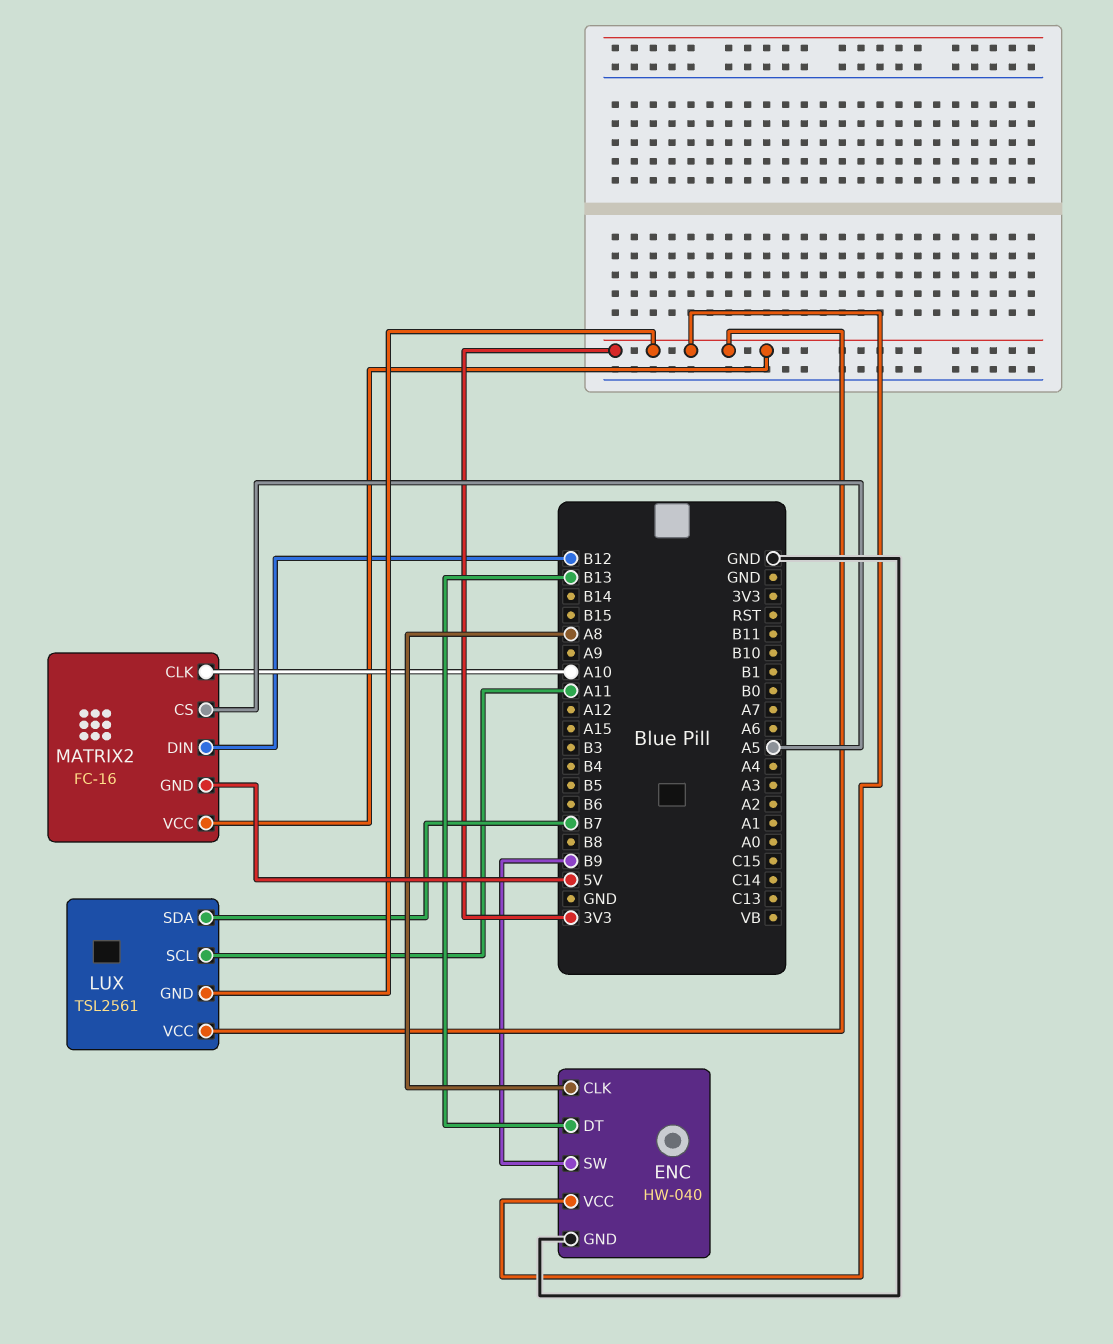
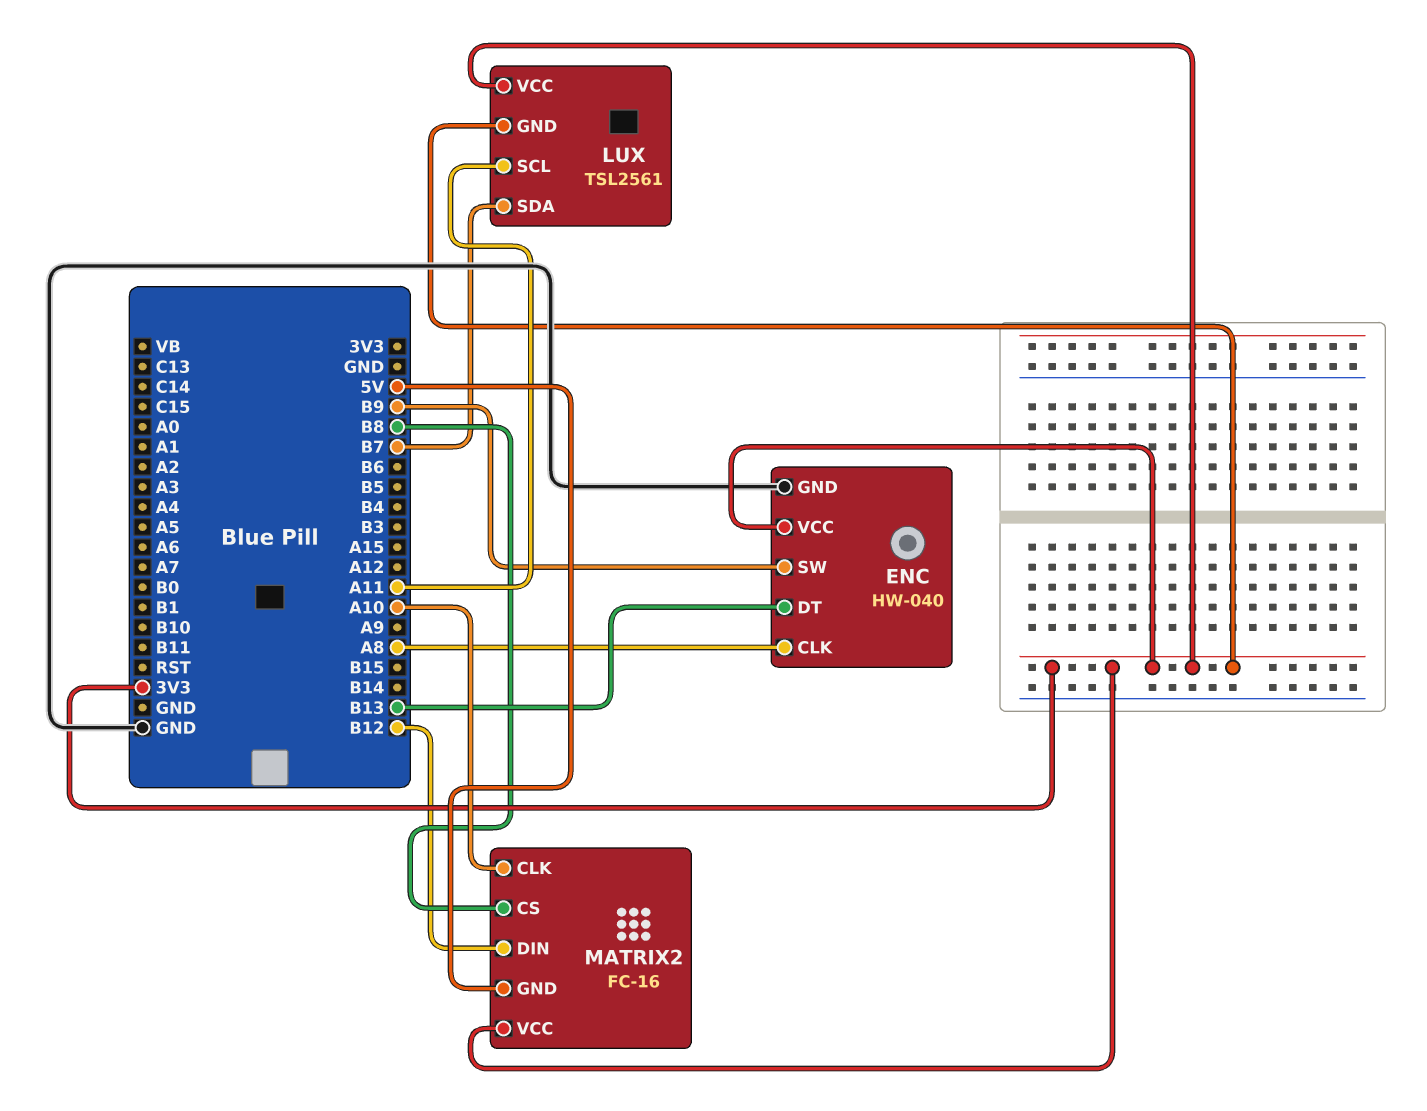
MATRIX2 pin CS: A5 -> B8

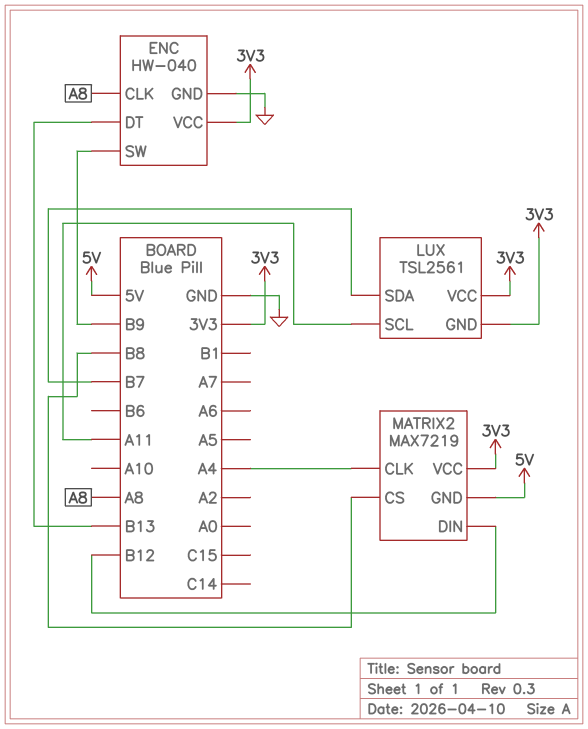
MATRIX2: FC-16 -> MAX7219
MATRIX2 pin CLK: A10 -> A4

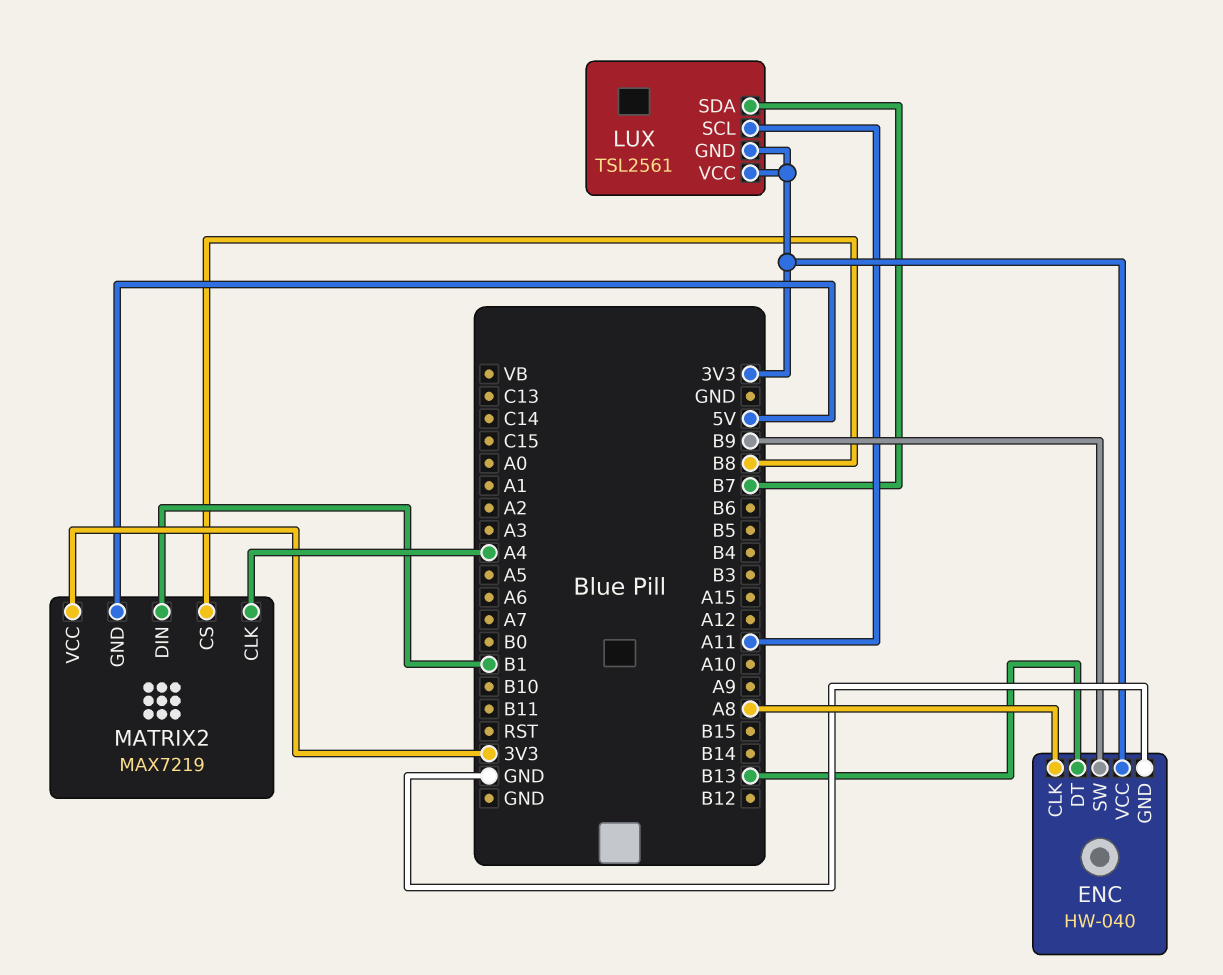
MATRIX2 pin DIN: B12 -> B1

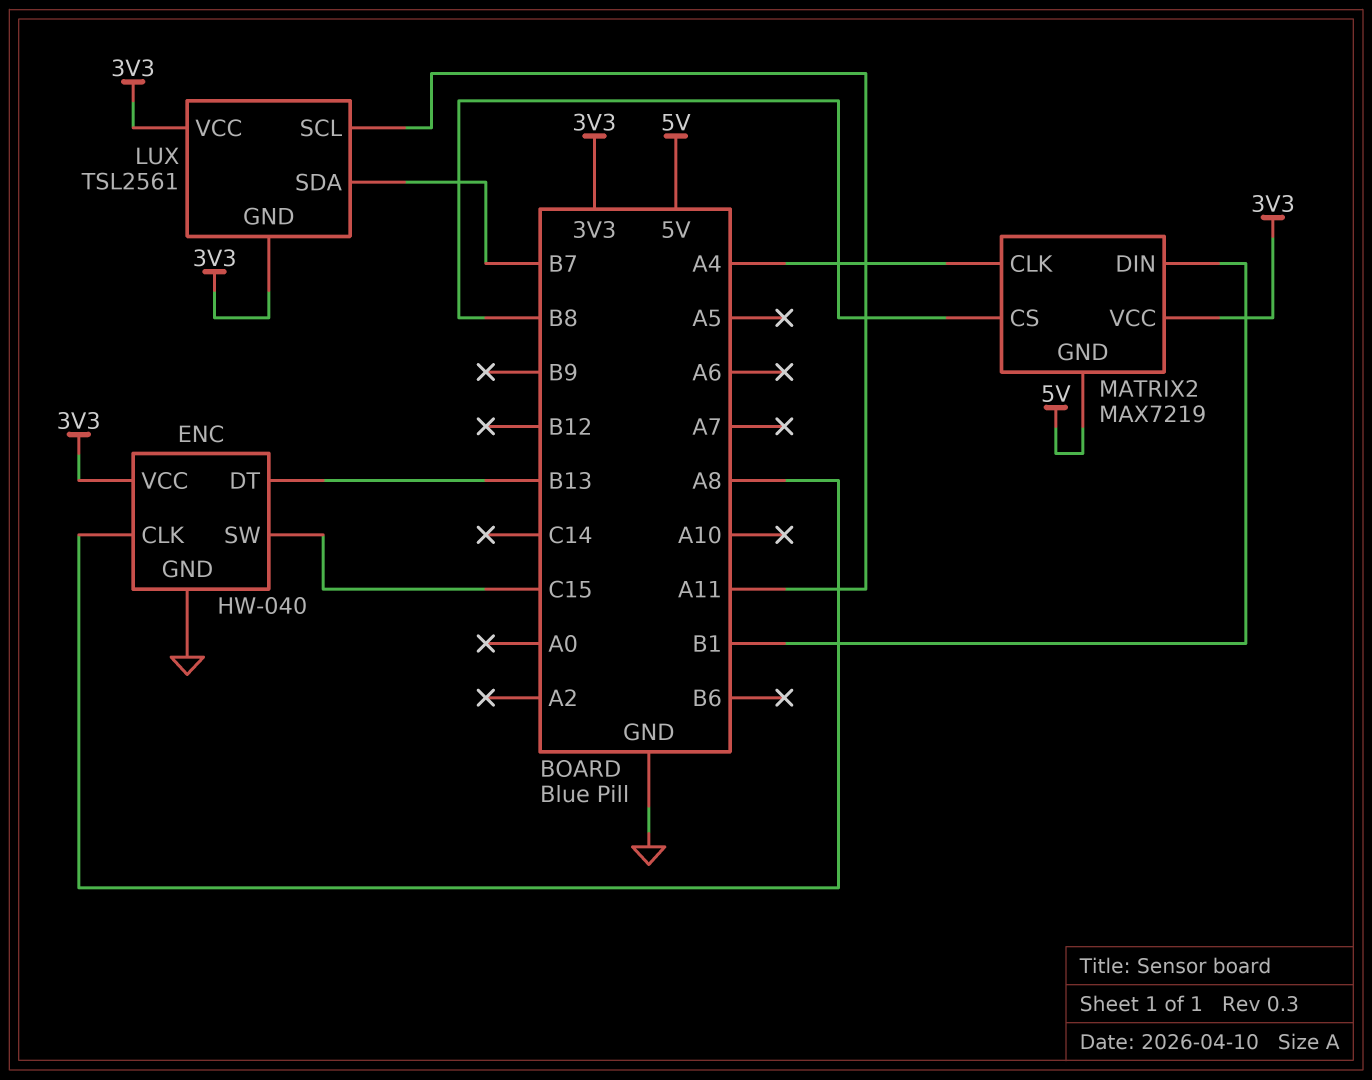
ENC pin SW: B9 -> C15

